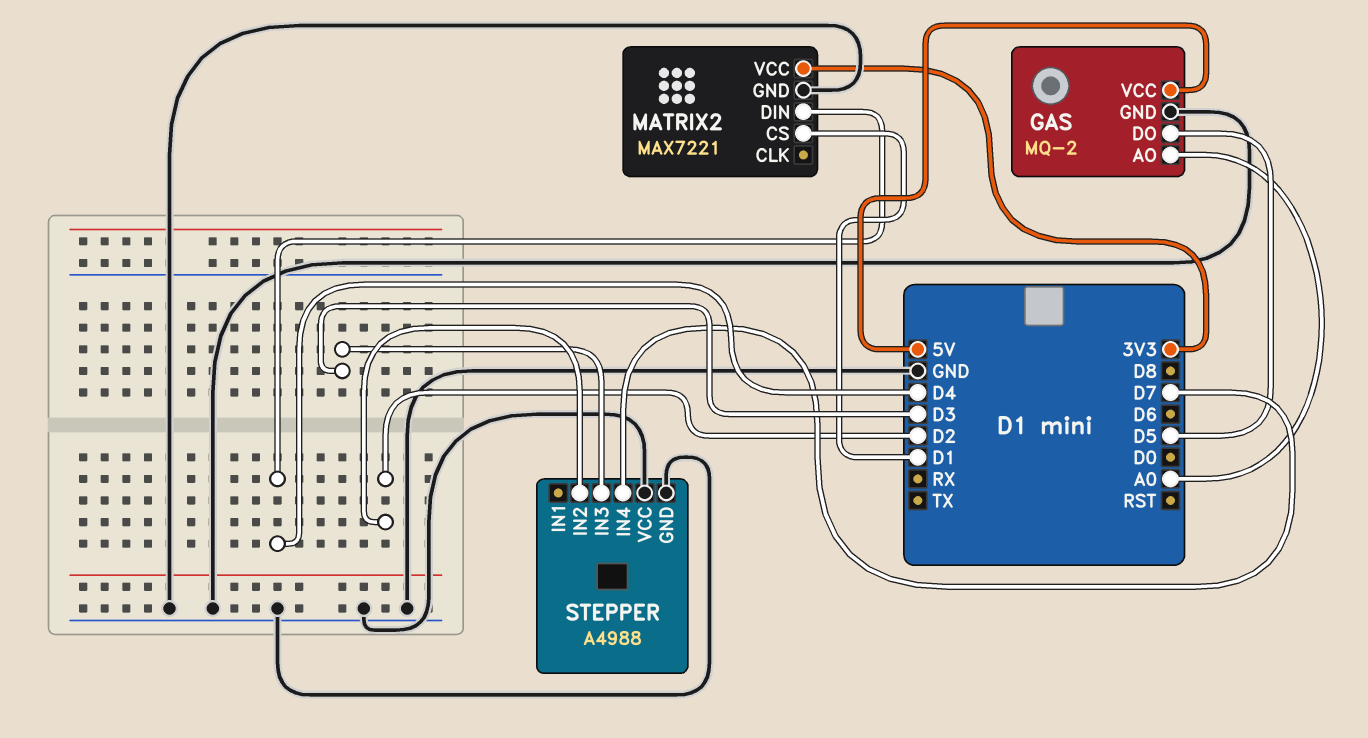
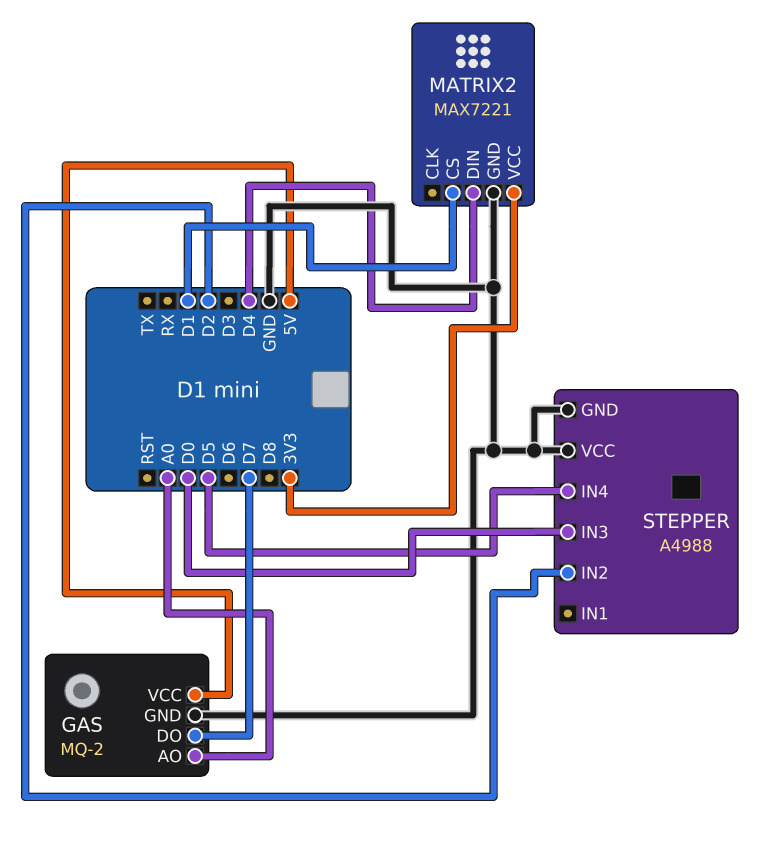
GAS pin DO: D5 -> D7
STEPPER pin IN3: D3 -> D0
STEPPER pin IN4: D7 -> D5

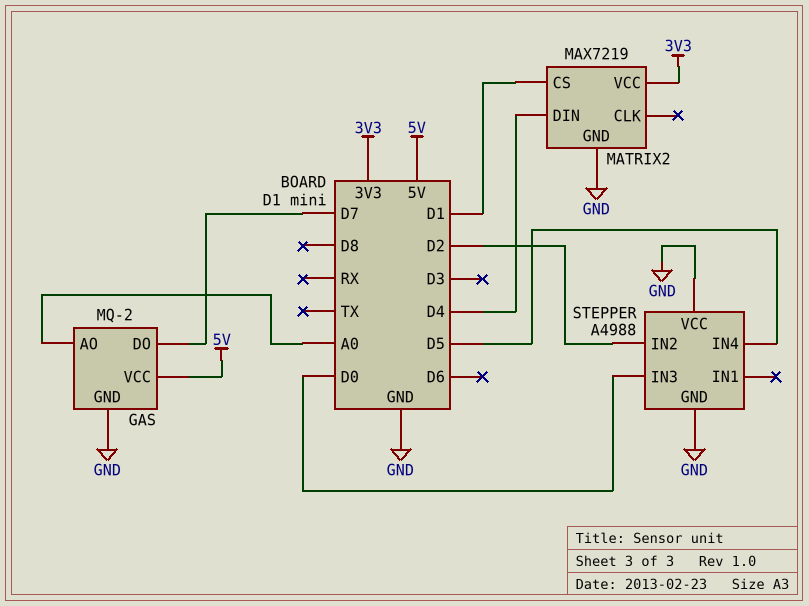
MATRIX2: MAX7221 -> MAX7219

